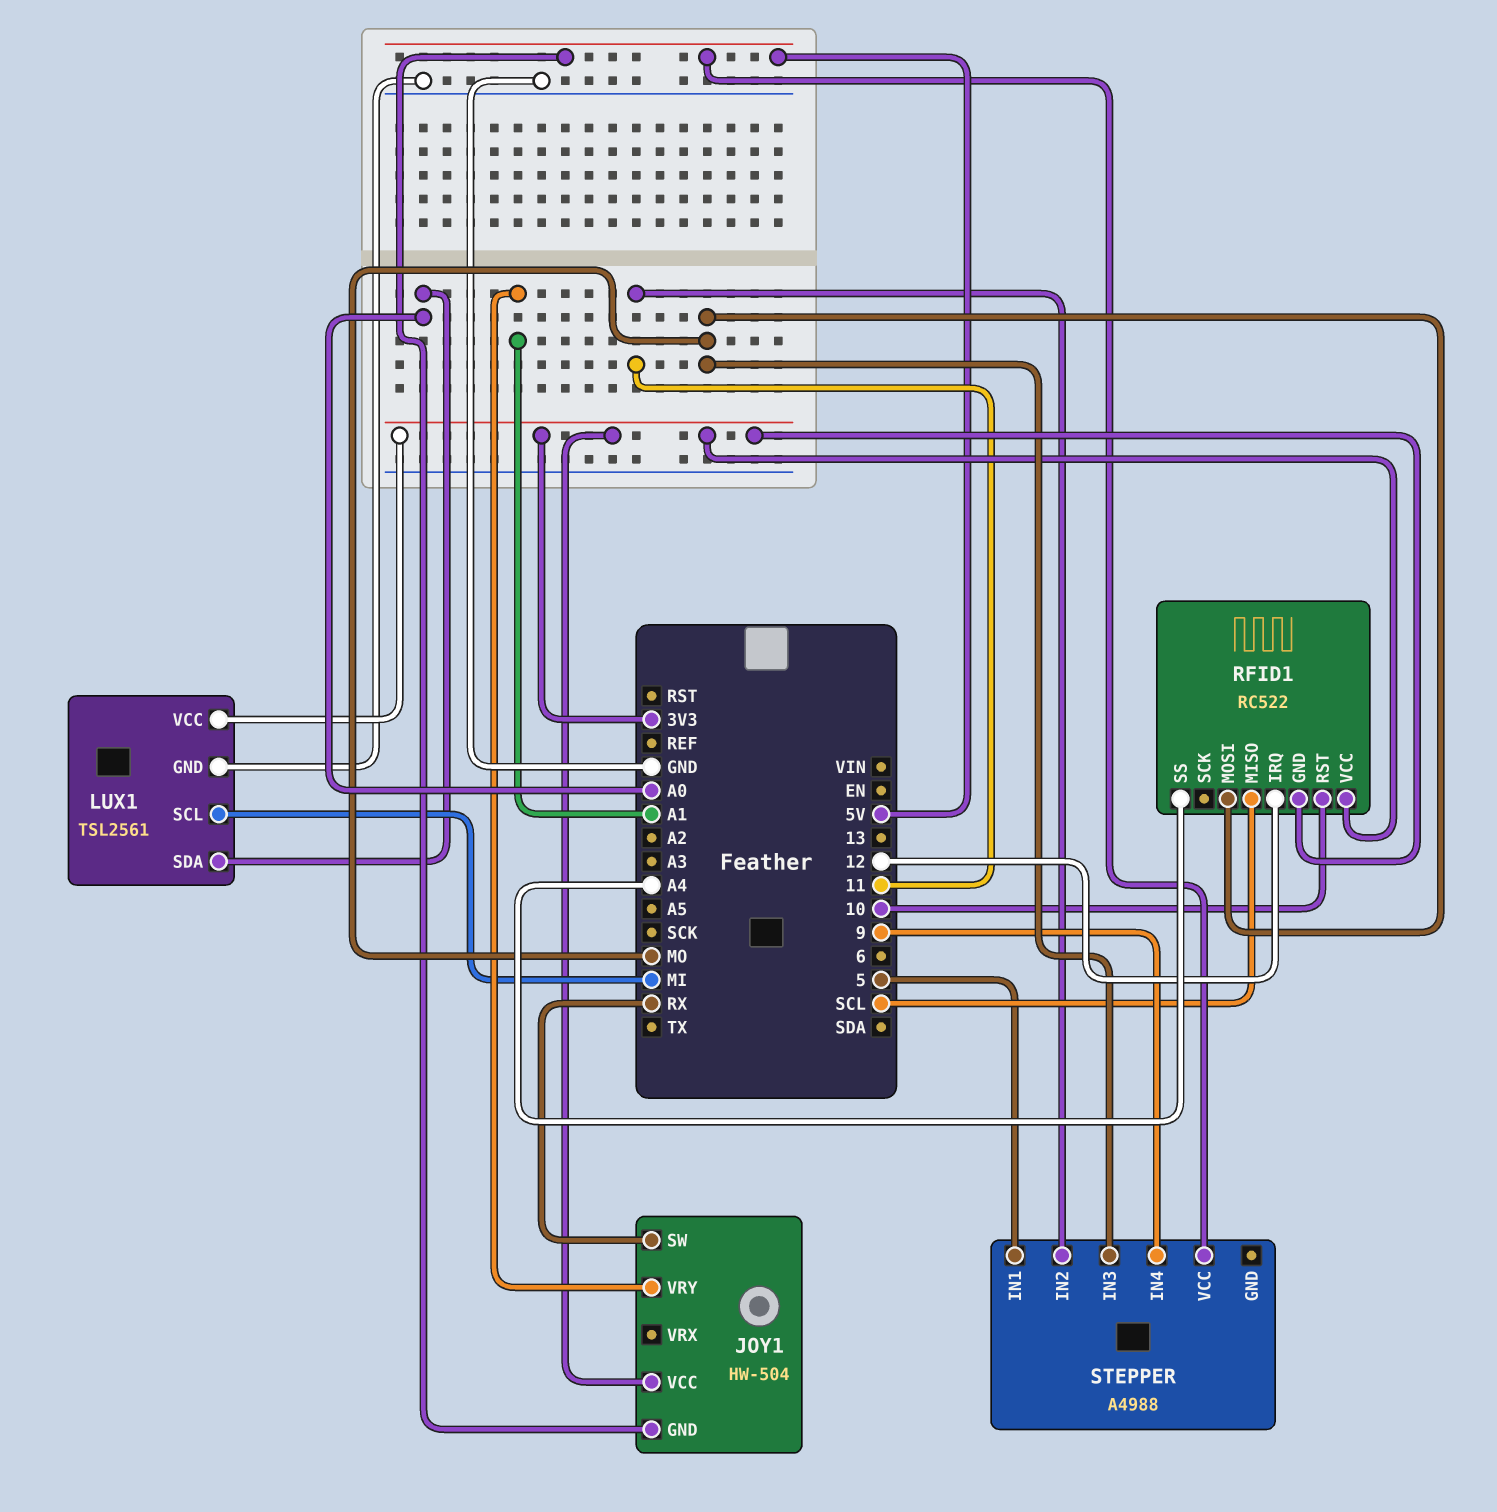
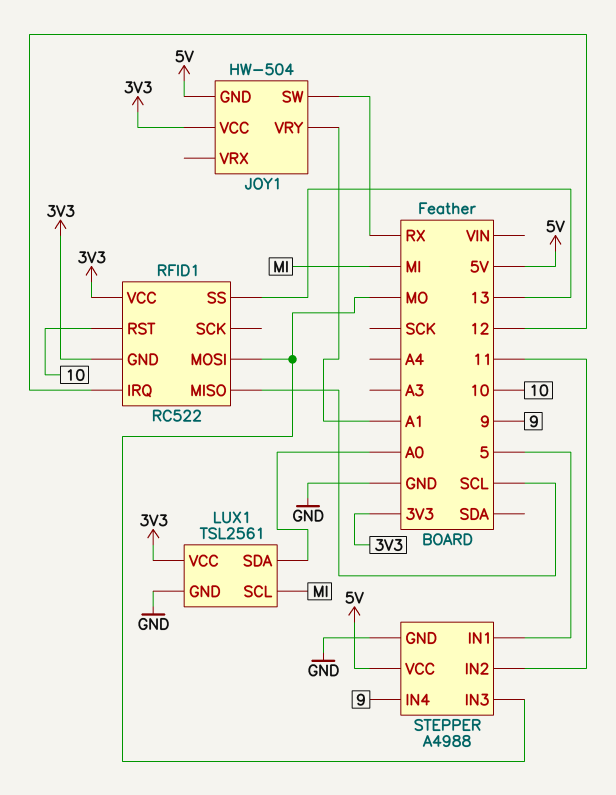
RFID1 pin SS: A4 -> 13
STEPPER pin GND: none -> GND

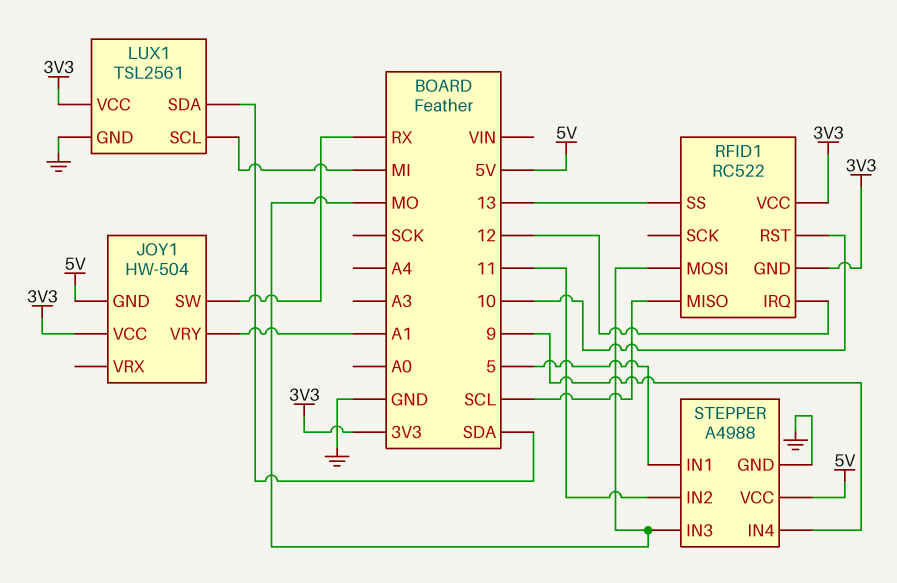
LUX1 pin SDA: A0 -> SDA

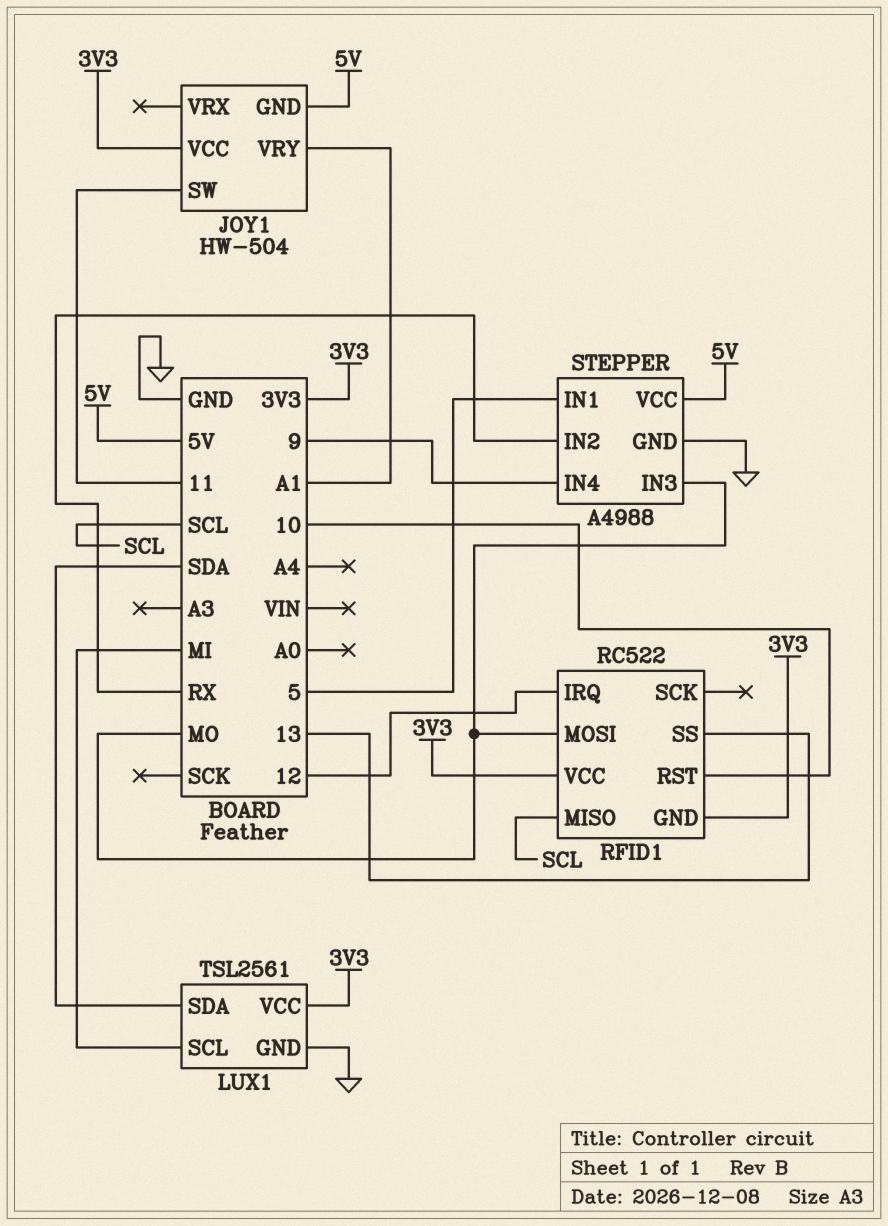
JOY1 pin SW: RX -> 11
STEPPER pin IN2: 11 -> RX

